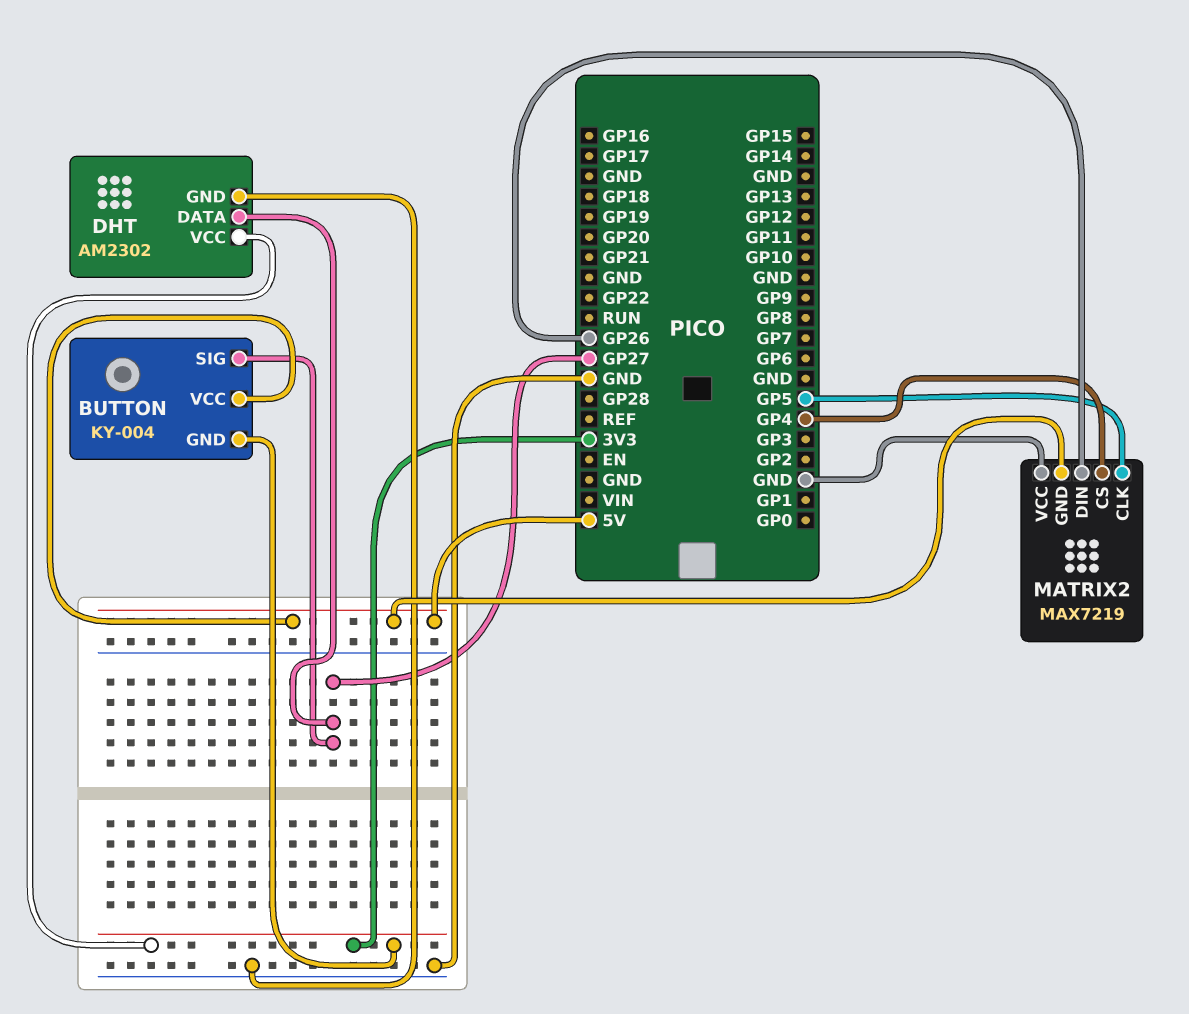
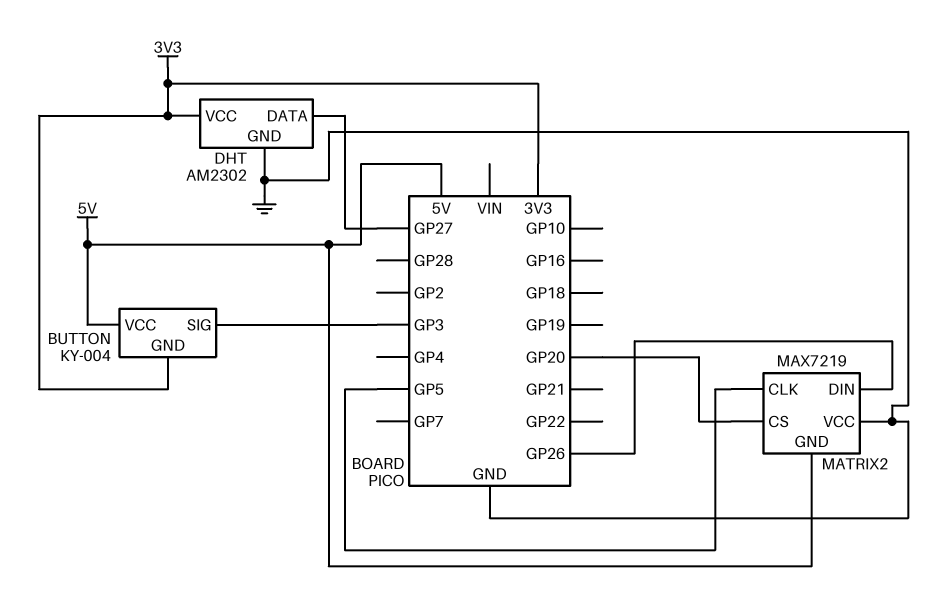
BUTTON pin SIG: GP27 -> GP3
MATRIX2 pin CS: GP4 -> GP20

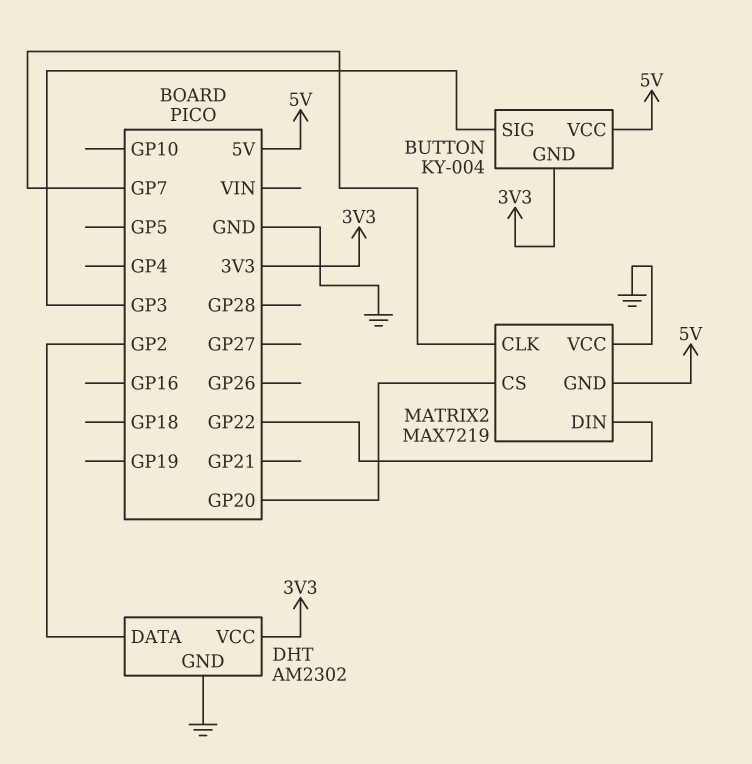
DHT pin DATA: GP27 -> GP2
MATRIX2 pin CLK: GP5 -> GP7
MATRIX2 pin DIN: GP26 -> GP22

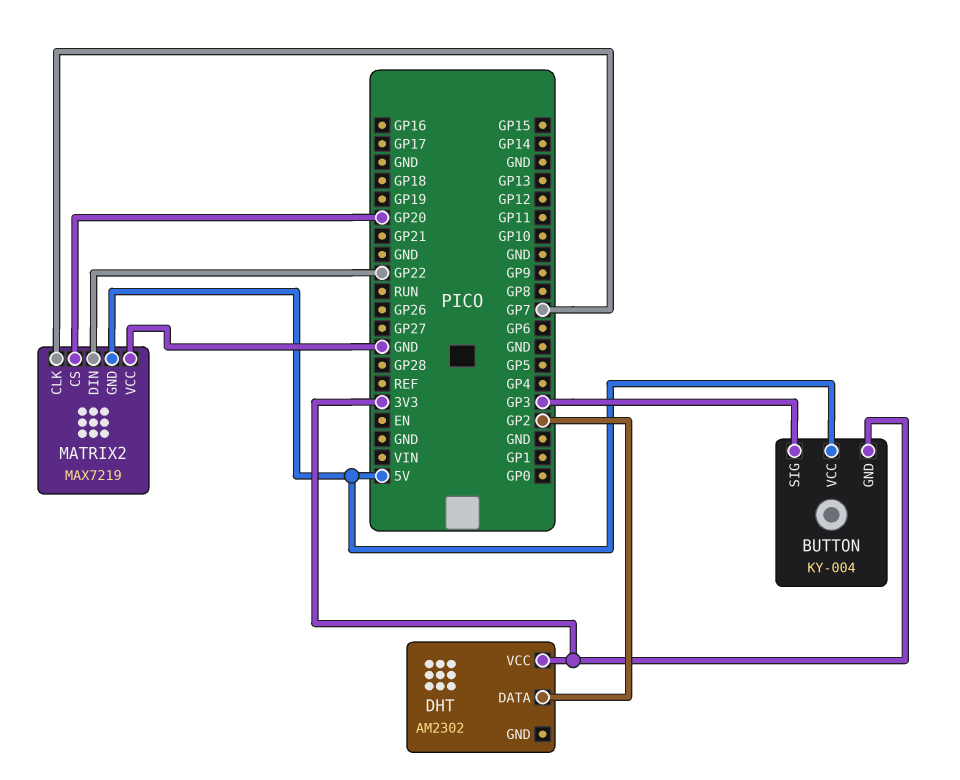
DHT pin GND: GND -> none

